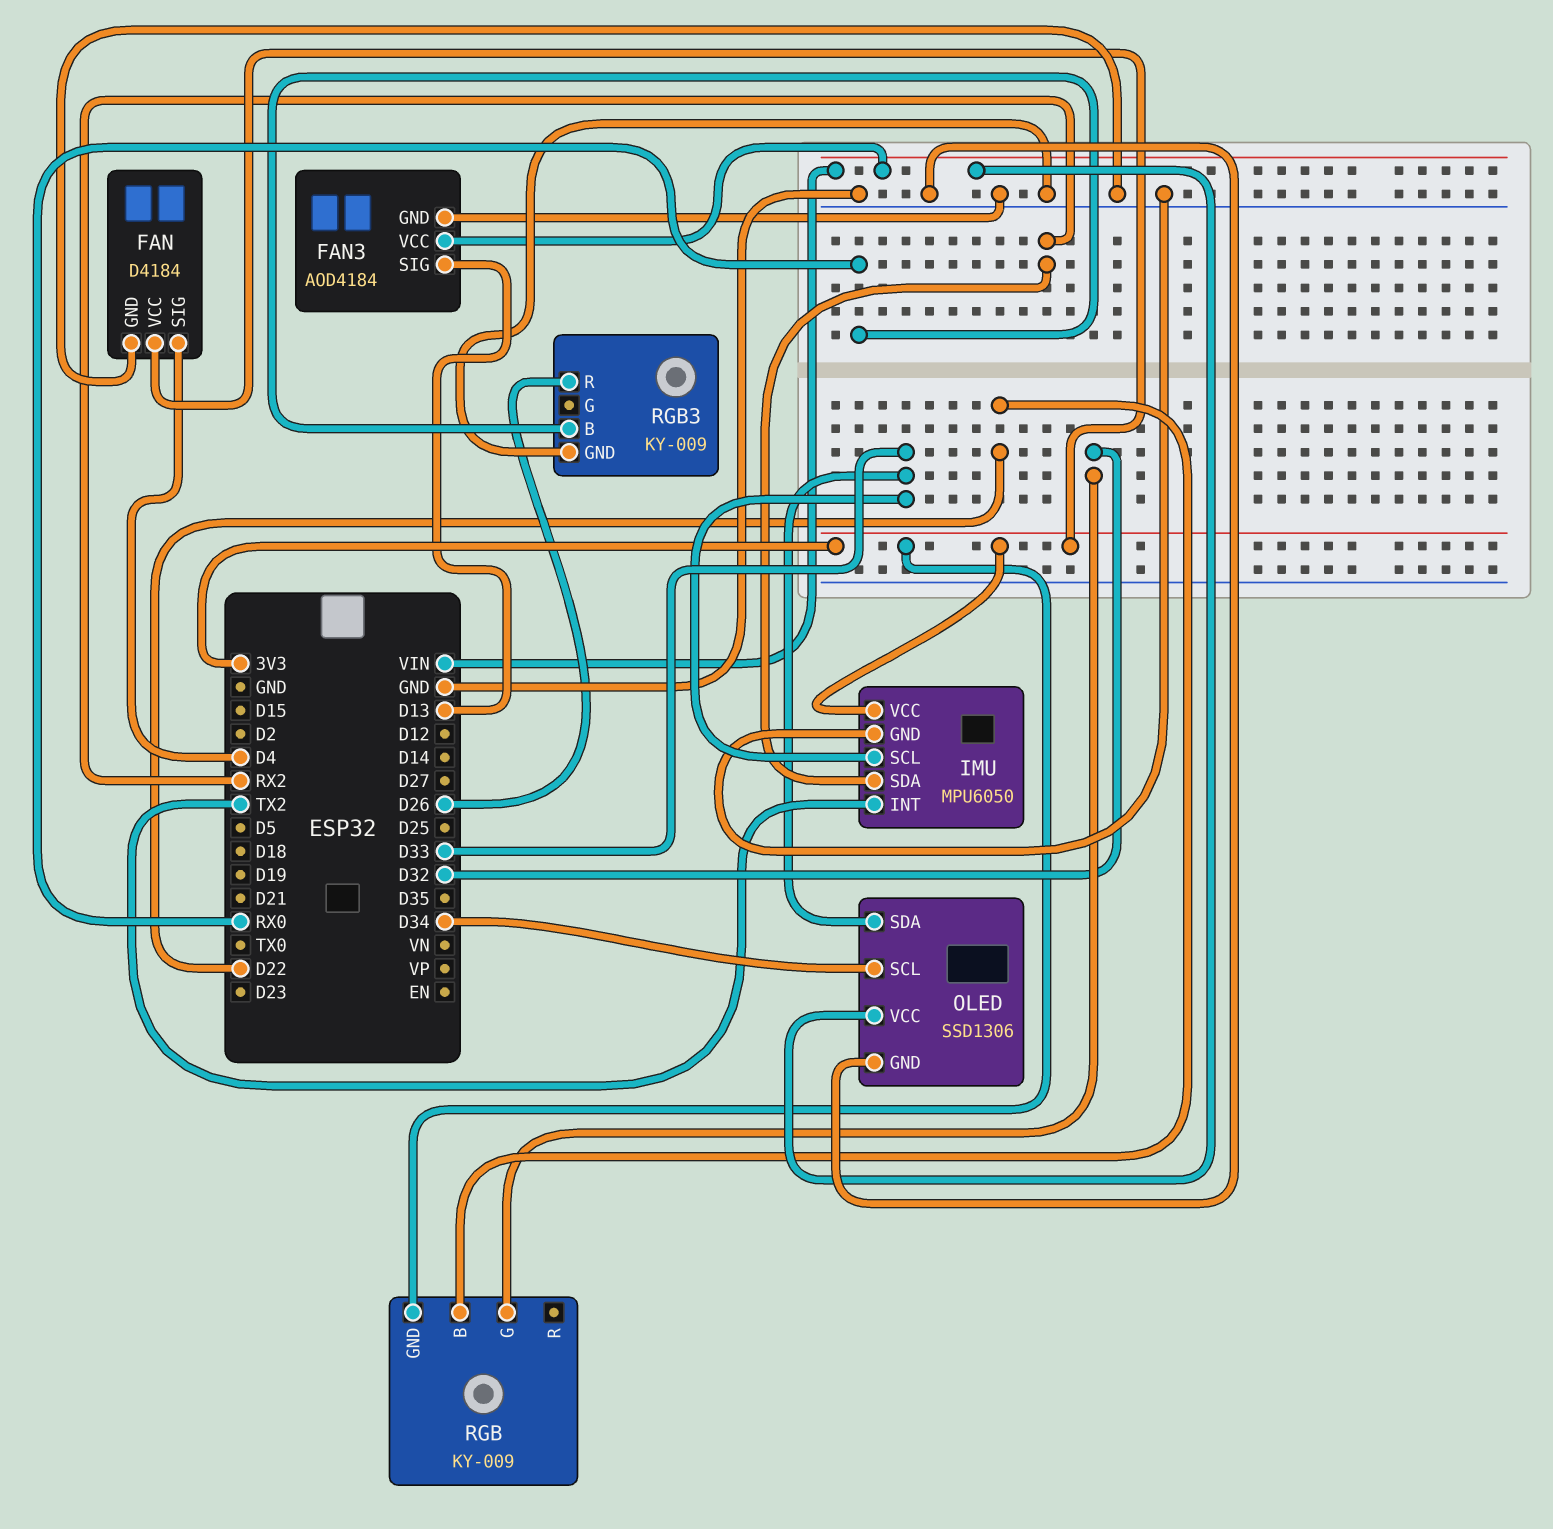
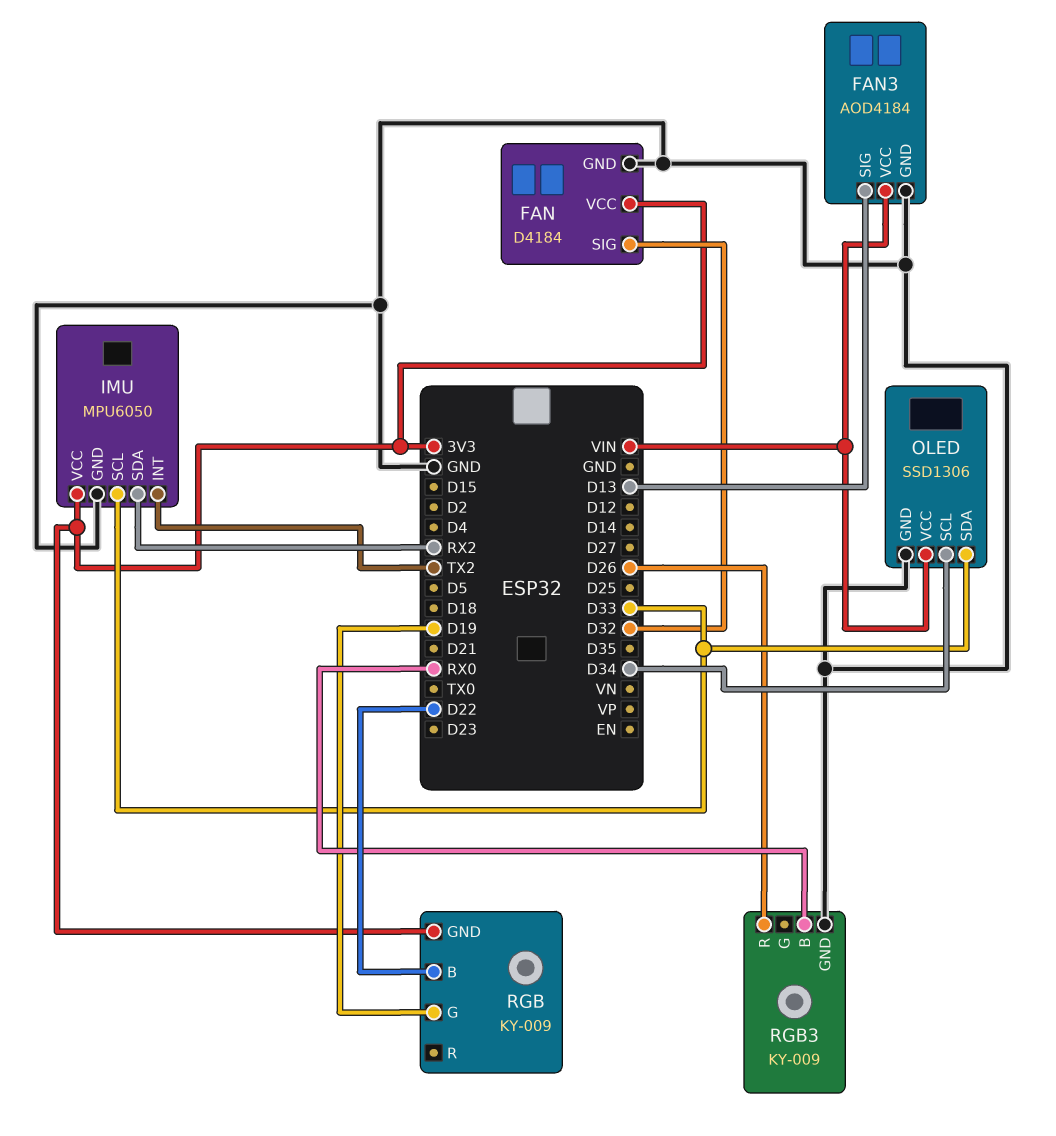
FAN pin SIG: D4 -> D32
RGB pin G: D32 -> D19

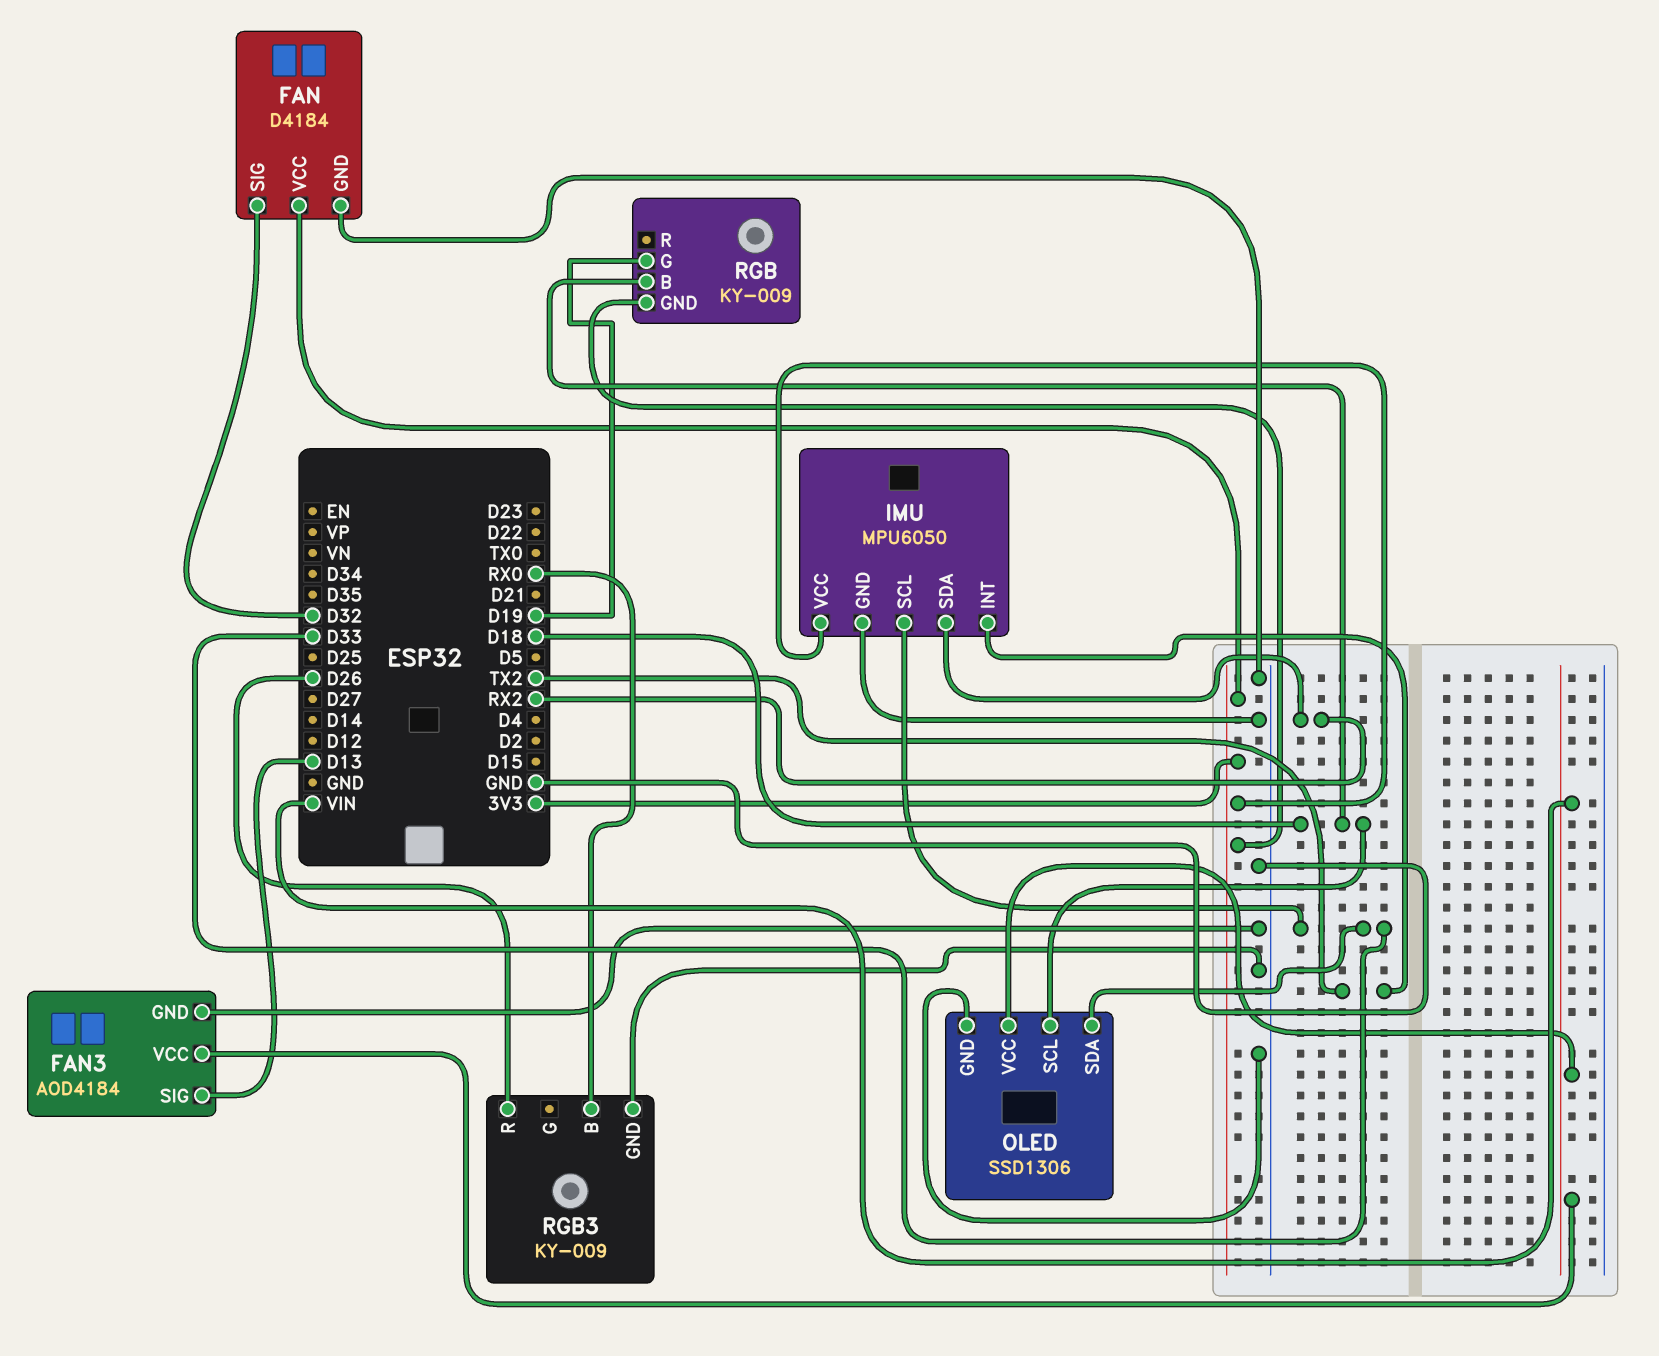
OLED pin SCL: D34 -> D18
RGB pin B: D22 -> D18

